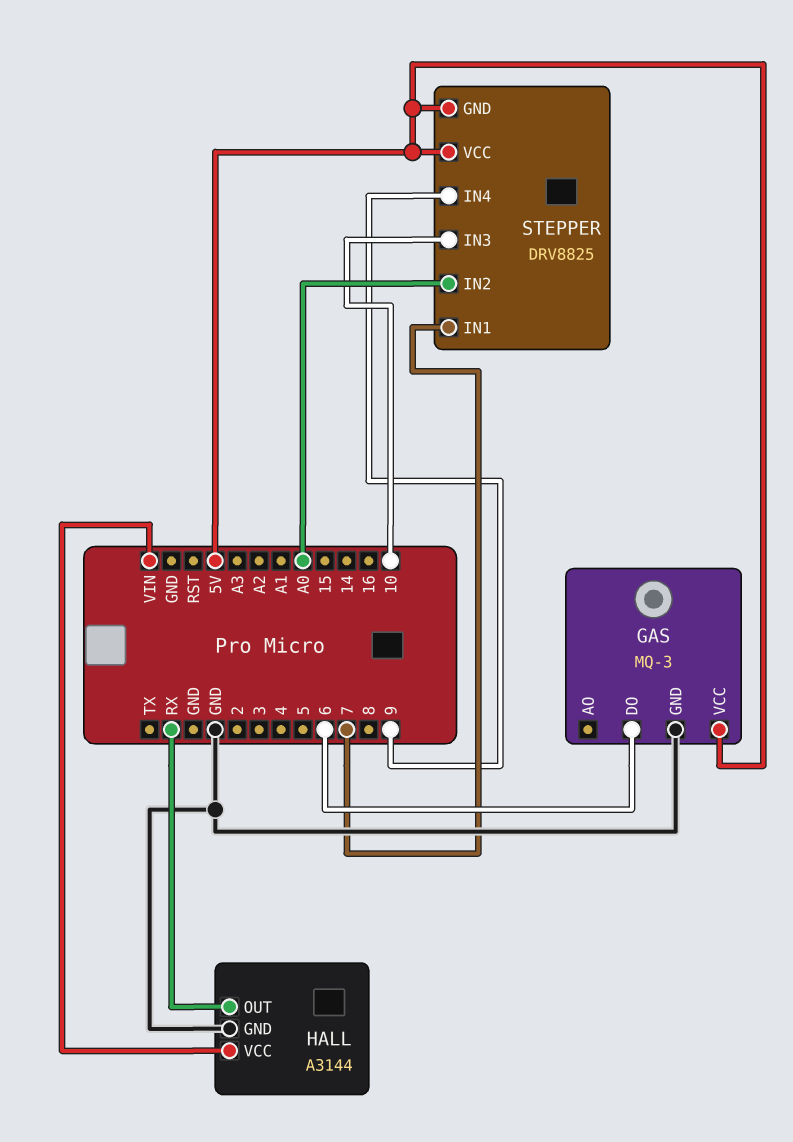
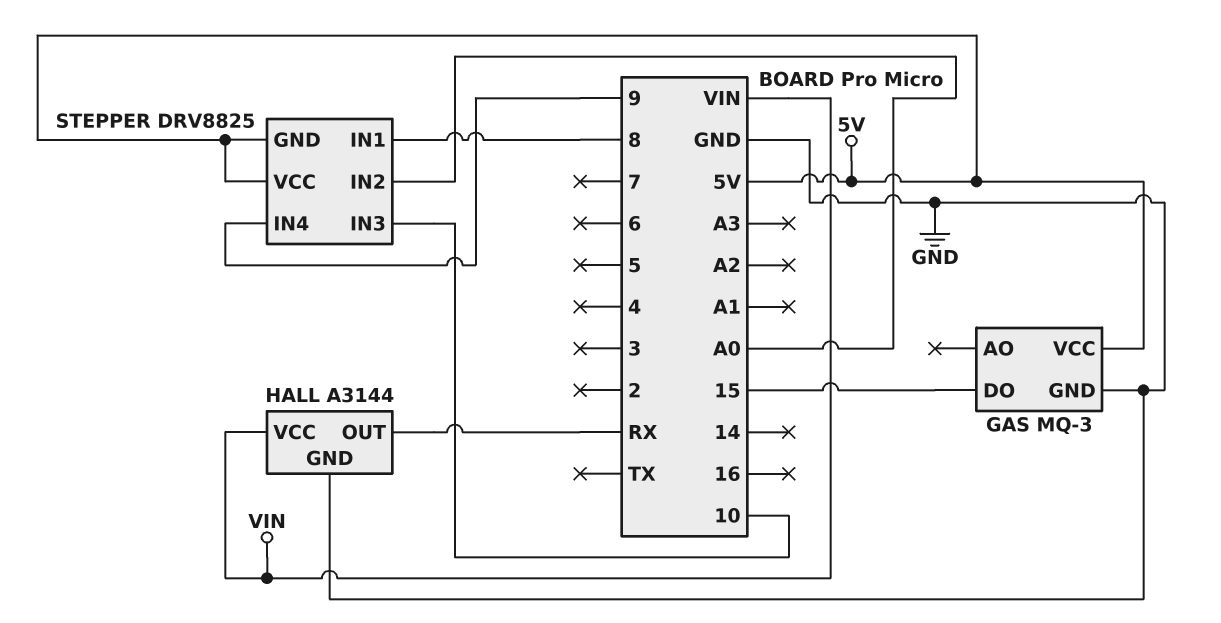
GAS pin DO: 6 -> 15
STEPPER pin IN1: 7 -> 8

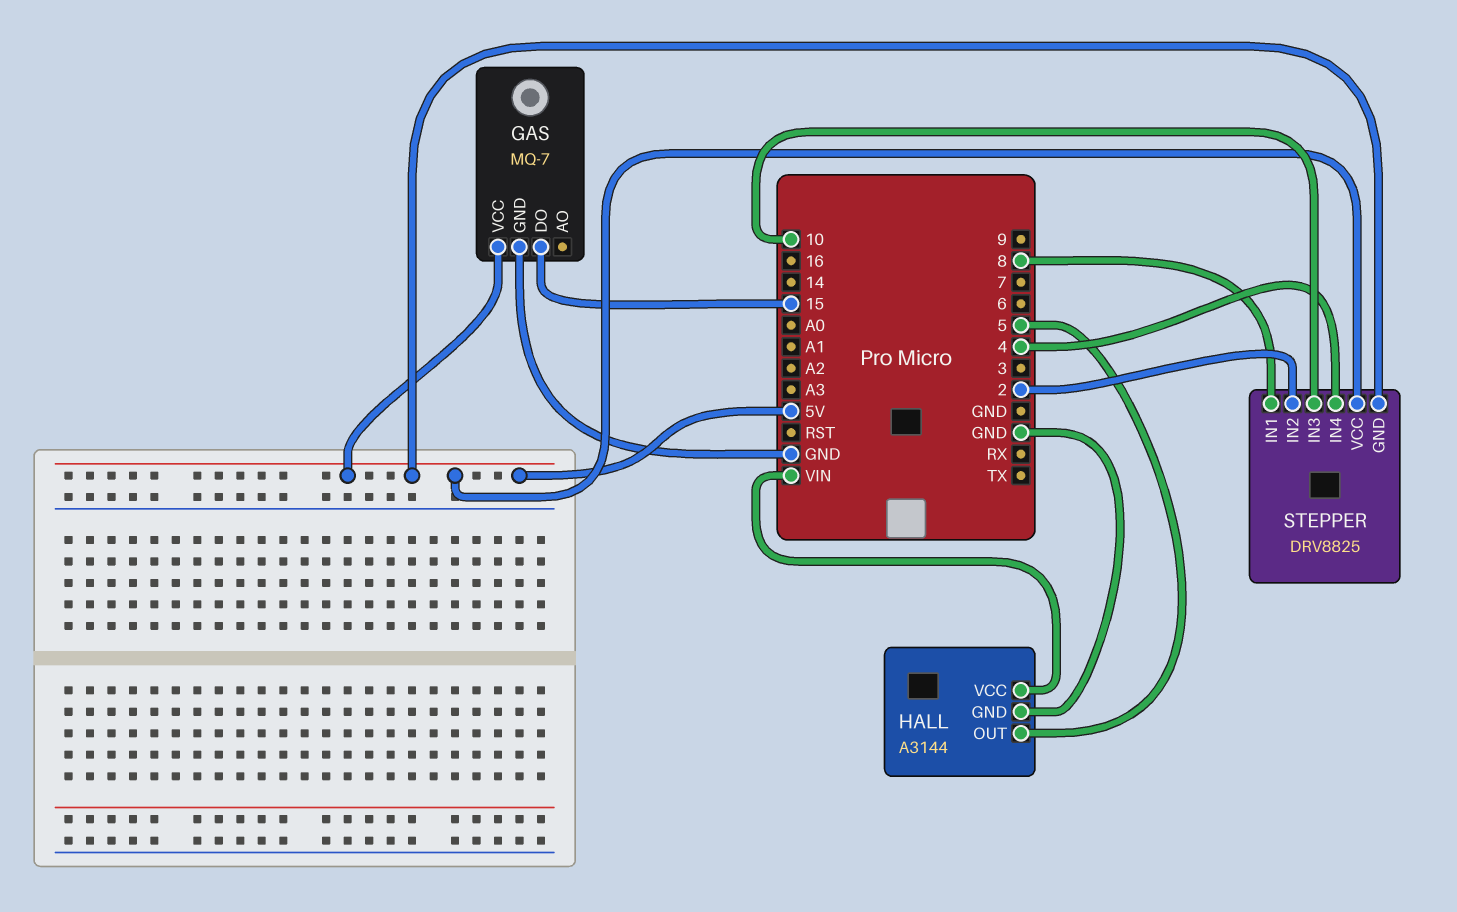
GAS: MQ-3 -> MQ-7
HALL pin OUT: RX -> 5
STEPPER pin IN2: A0 -> 2
STEPPER pin IN4: 9 -> 4

